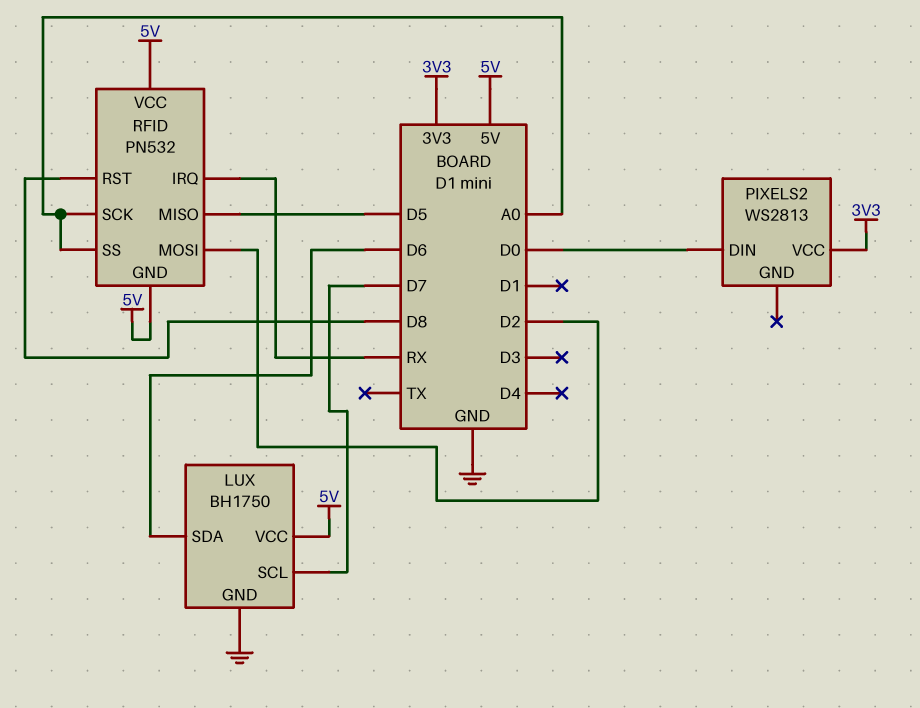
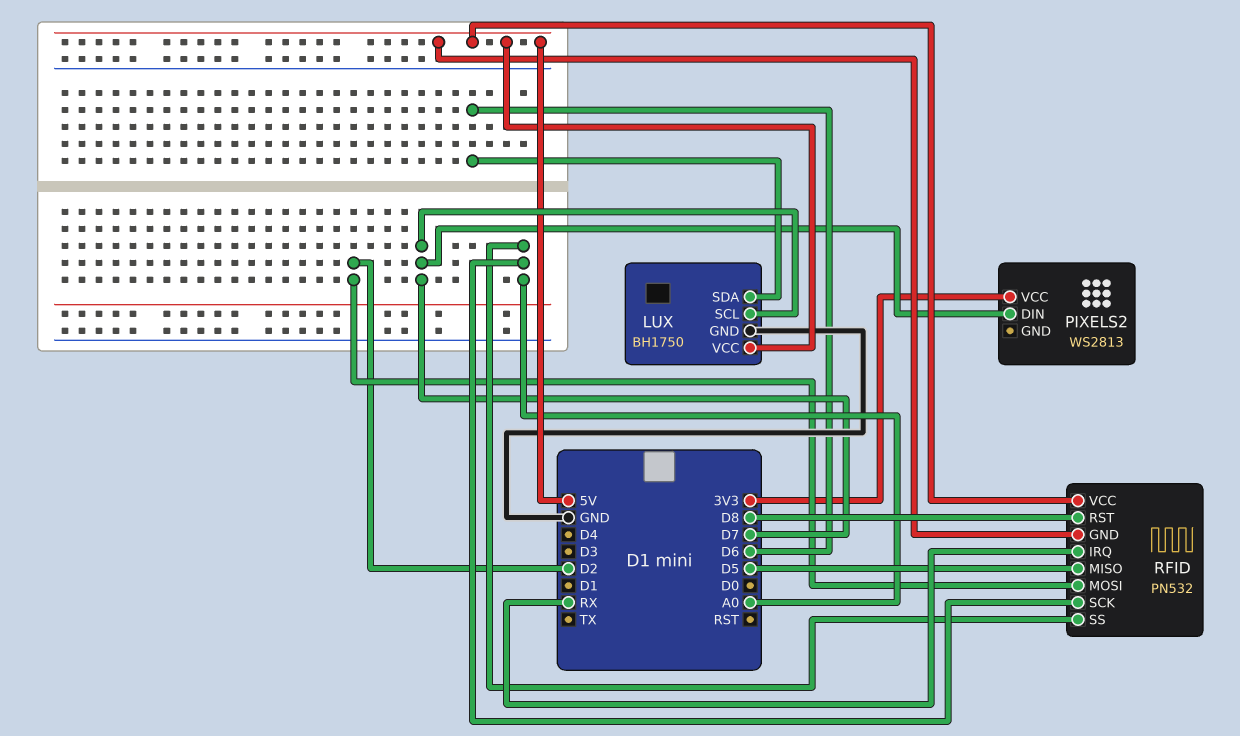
PIXELS2 pin DIN: D0 -> D7

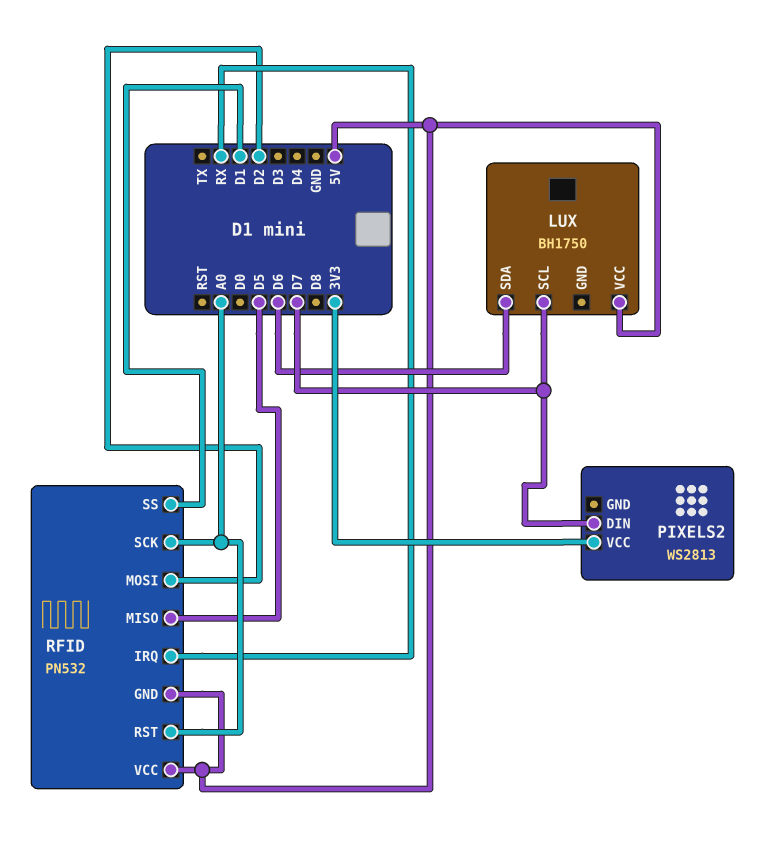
LUX pin GND: GND -> none
RFID pin RST: D8 -> A0
RFID pin SS: A0 -> D1

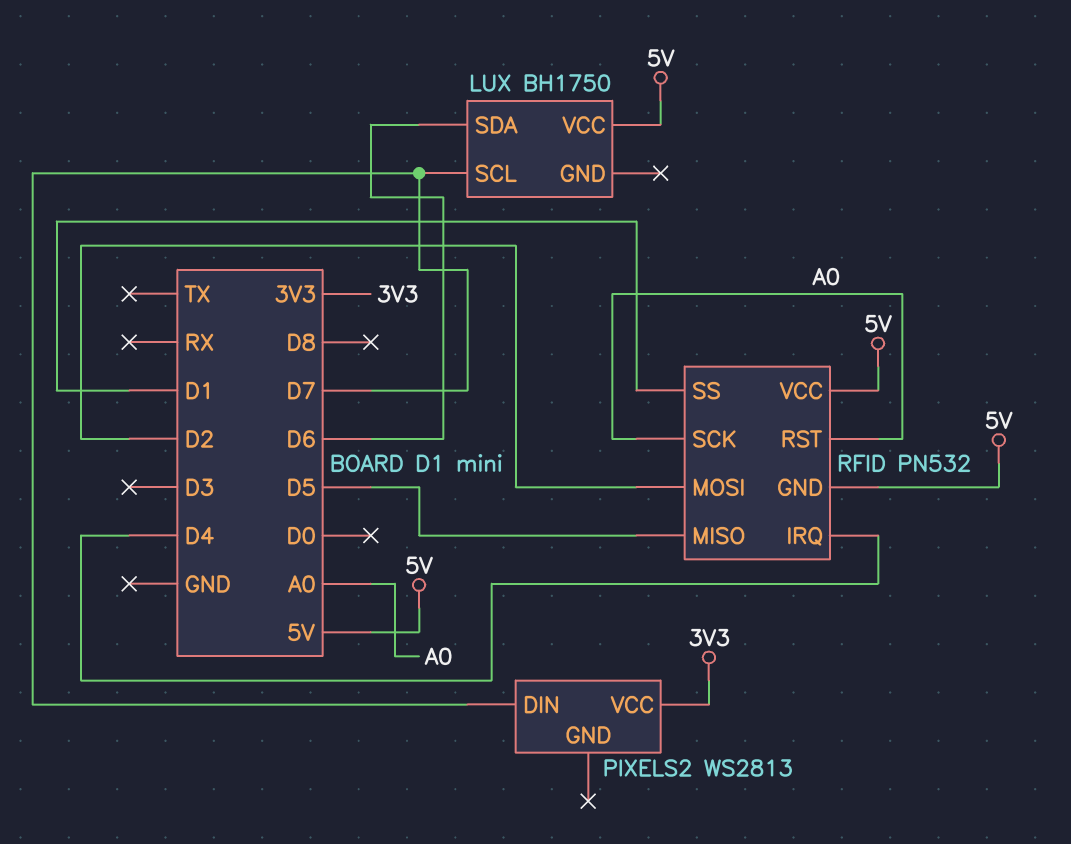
RFID pin IRQ: RX -> D4

